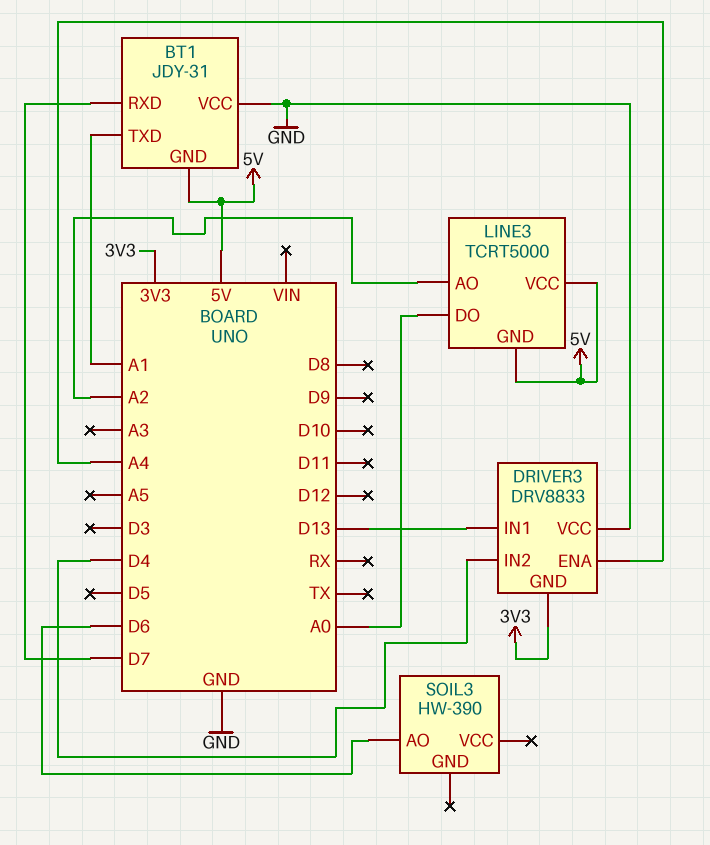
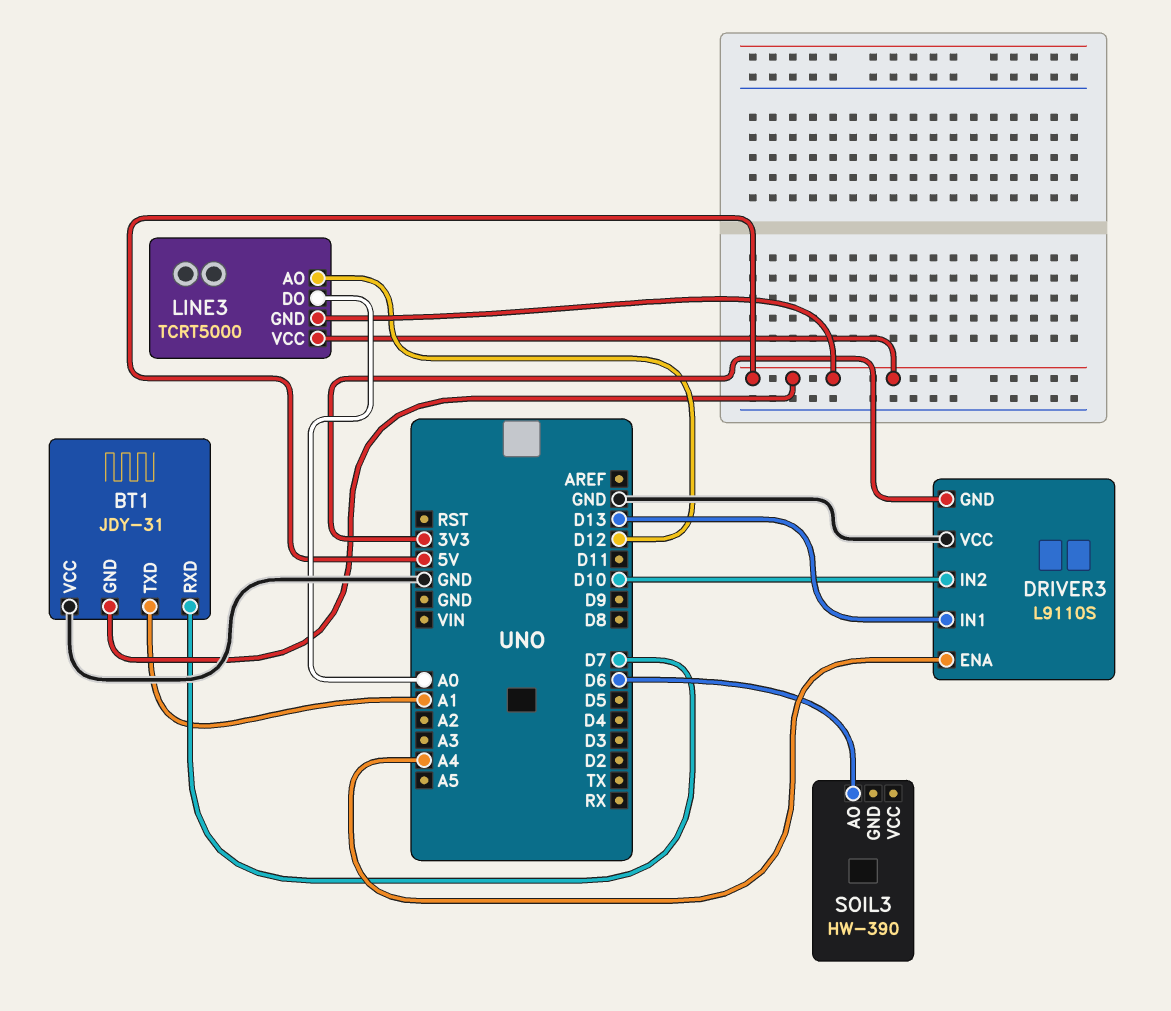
DRIVER3: DRV8833 -> L9110S
DRIVER3 pin IN2: D4 -> D10
LINE3 pin AO: A2 -> D12

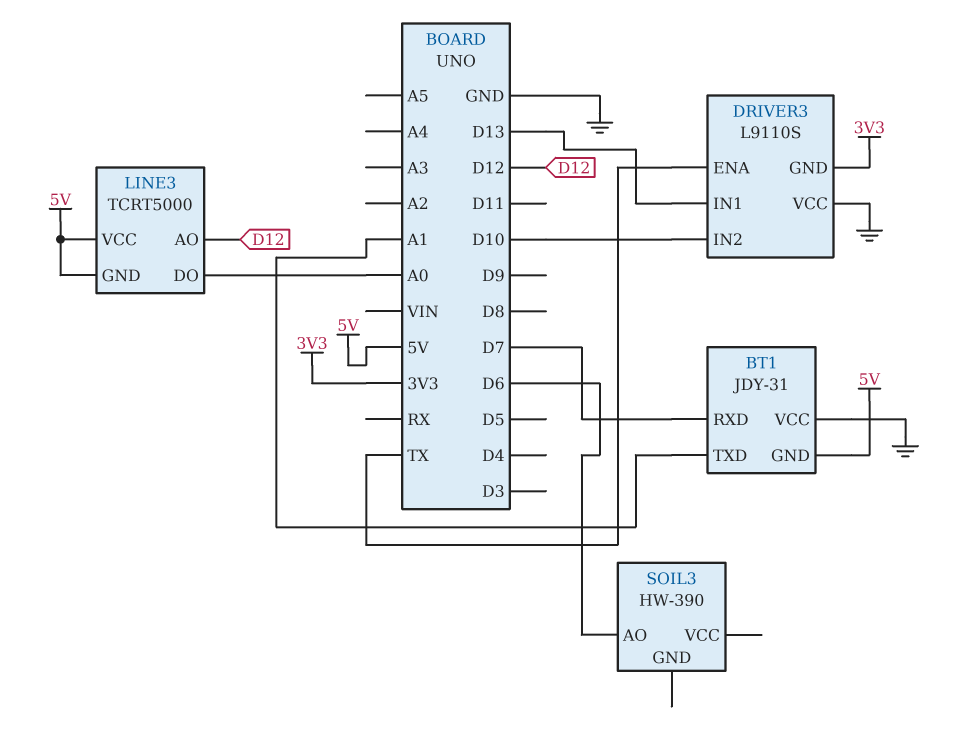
DRIVER3 pin ENA: A4 -> TX

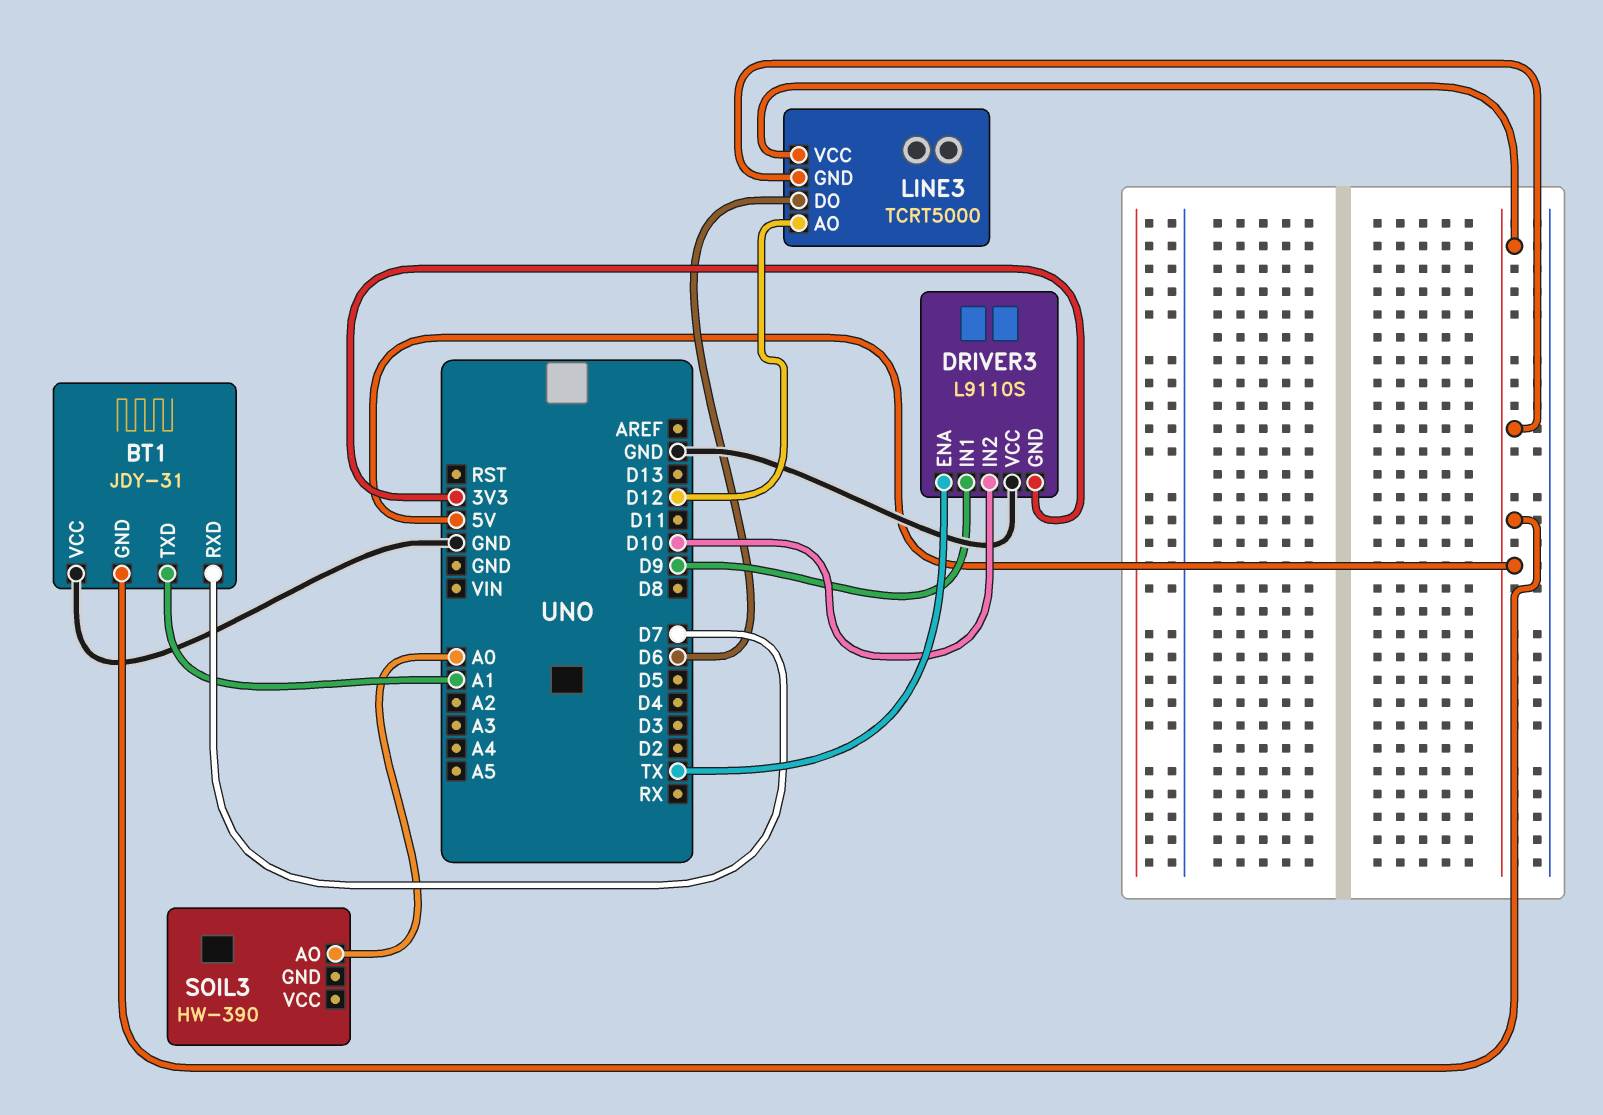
DRIVER3 pin IN1: D13 -> D9
LINE3 pin DO: A0 -> D6
SOIL3 pin AO: D6 -> A0

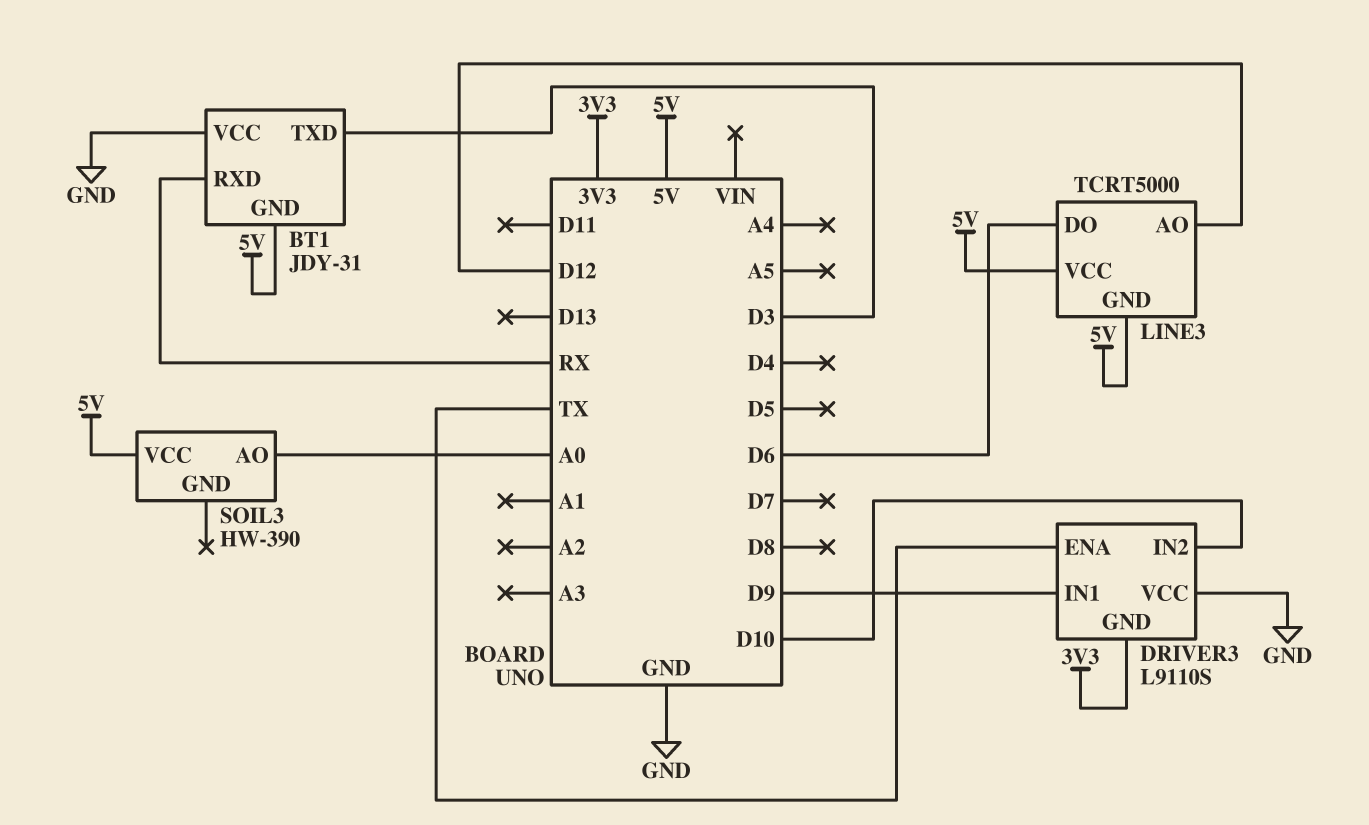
BT1 pin RXD: D7 -> RX
BT1 pin TXD: A1 -> D3
SOIL3 pin VCC: none -> 5V

